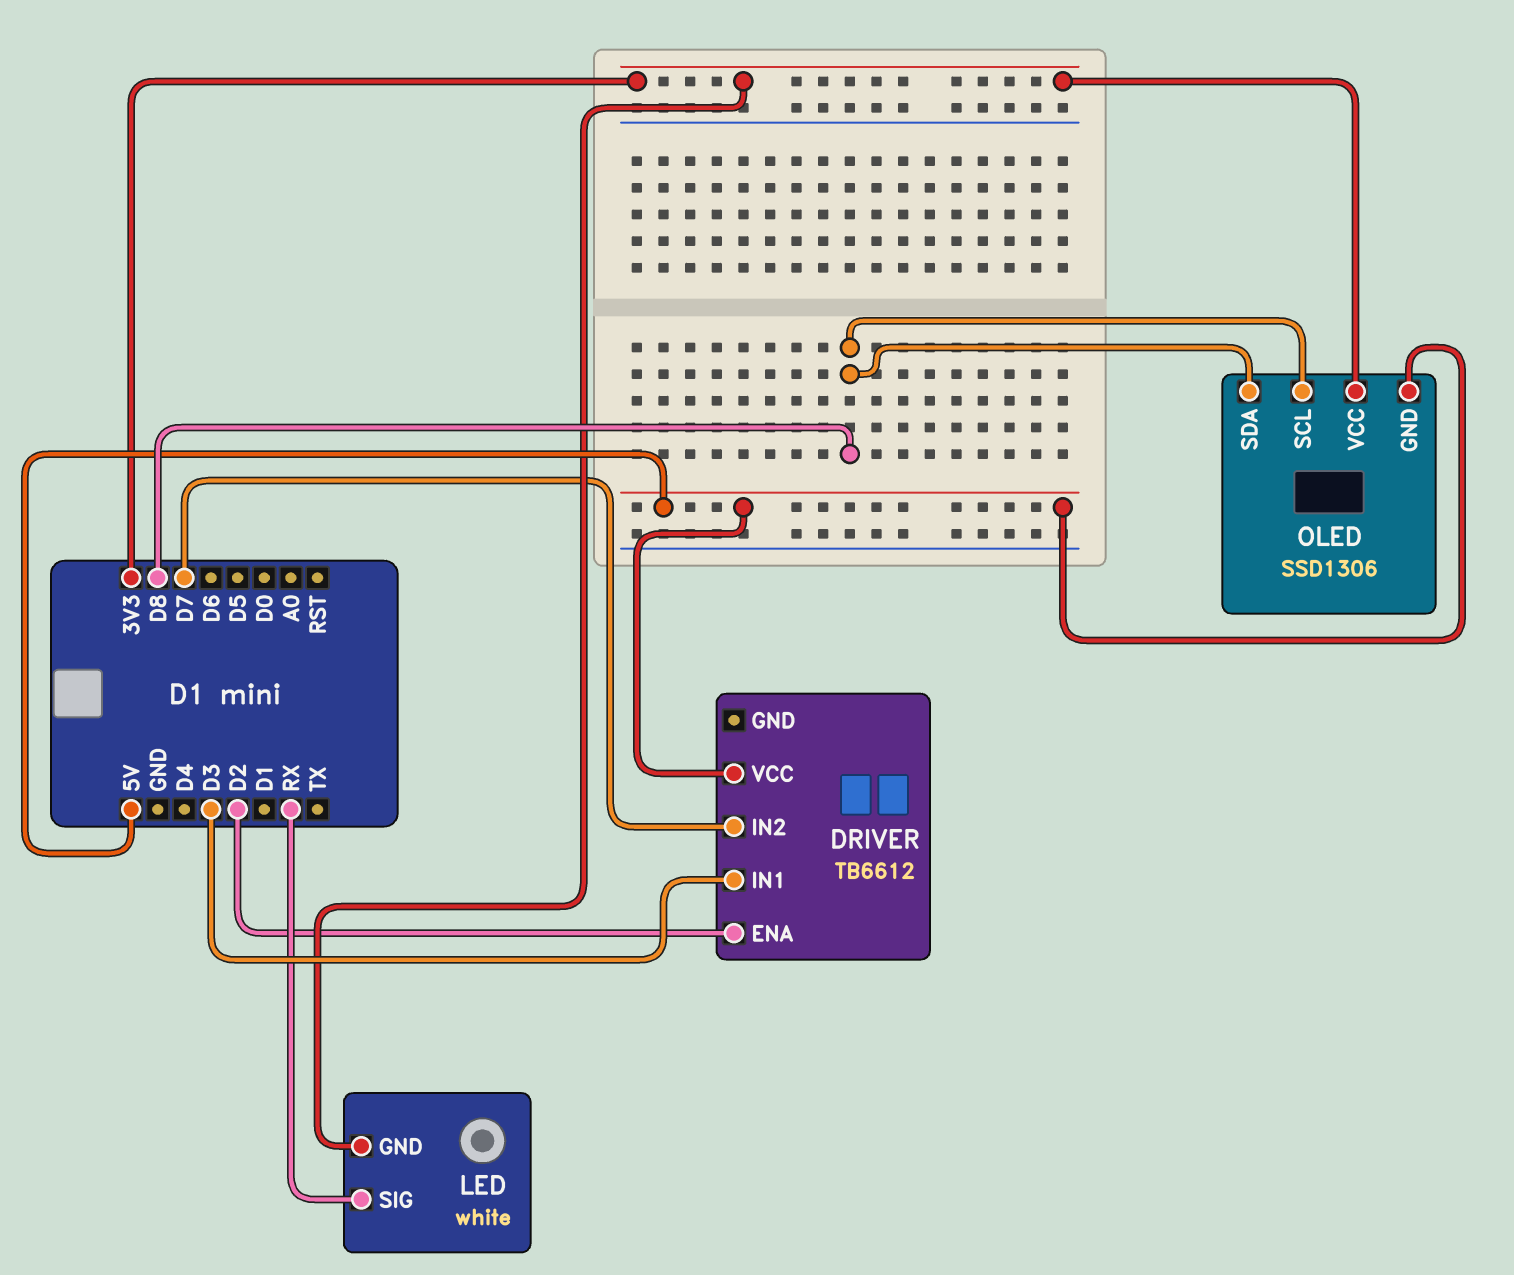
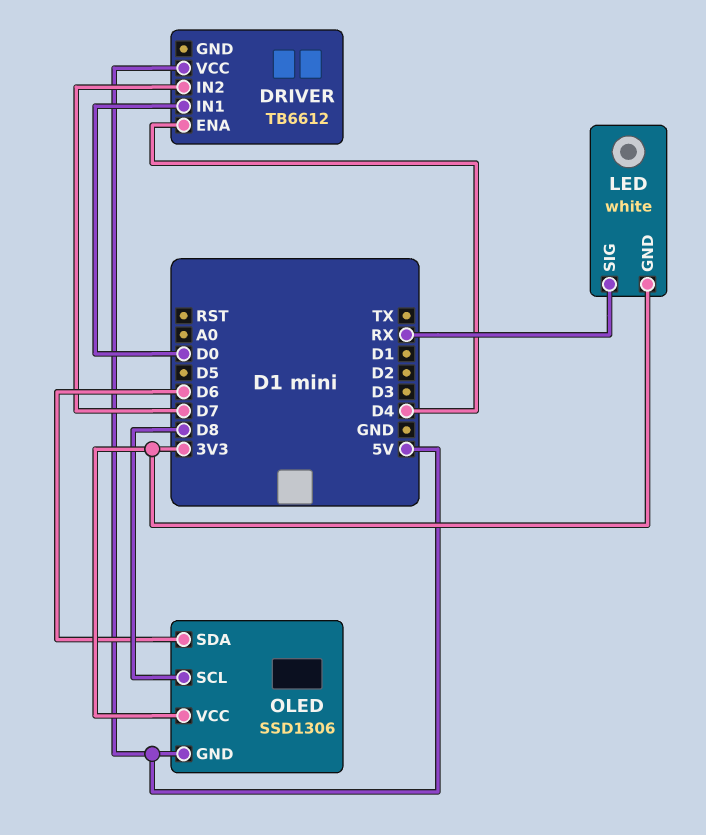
DRIVER pin ENA: D2 -> D4
DRIVER pin IN1: D3 -> D0
OLED pin SDA: D8 -> D6

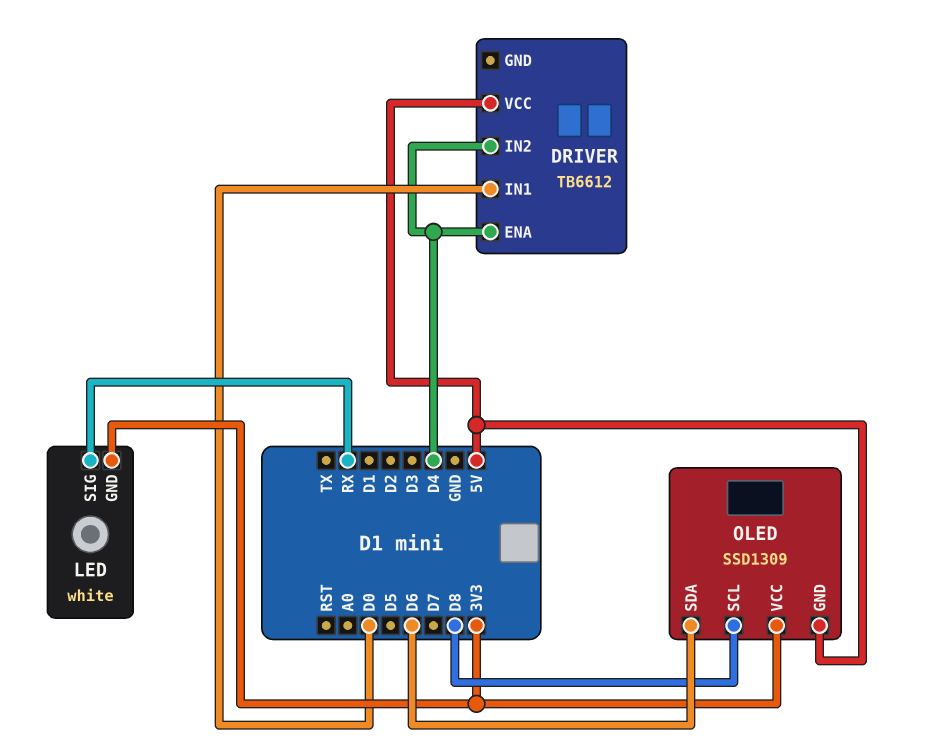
DRIVER pin IN2: D7 -> D4
OLED: SSD1306 -> SSD1309

